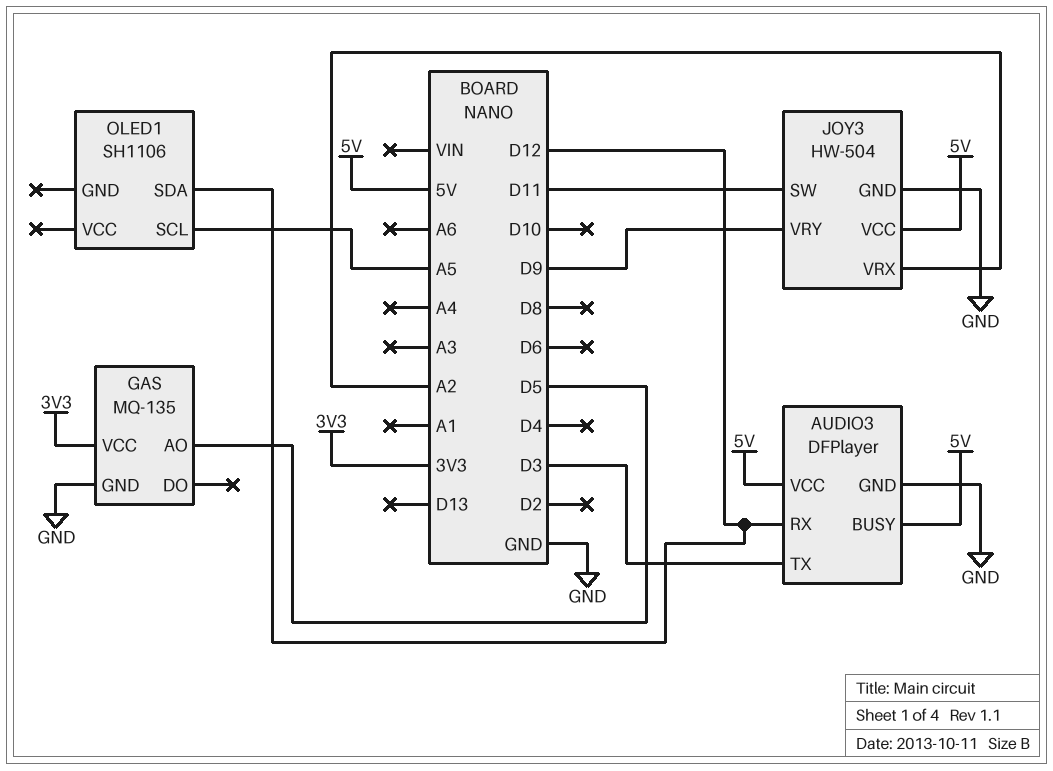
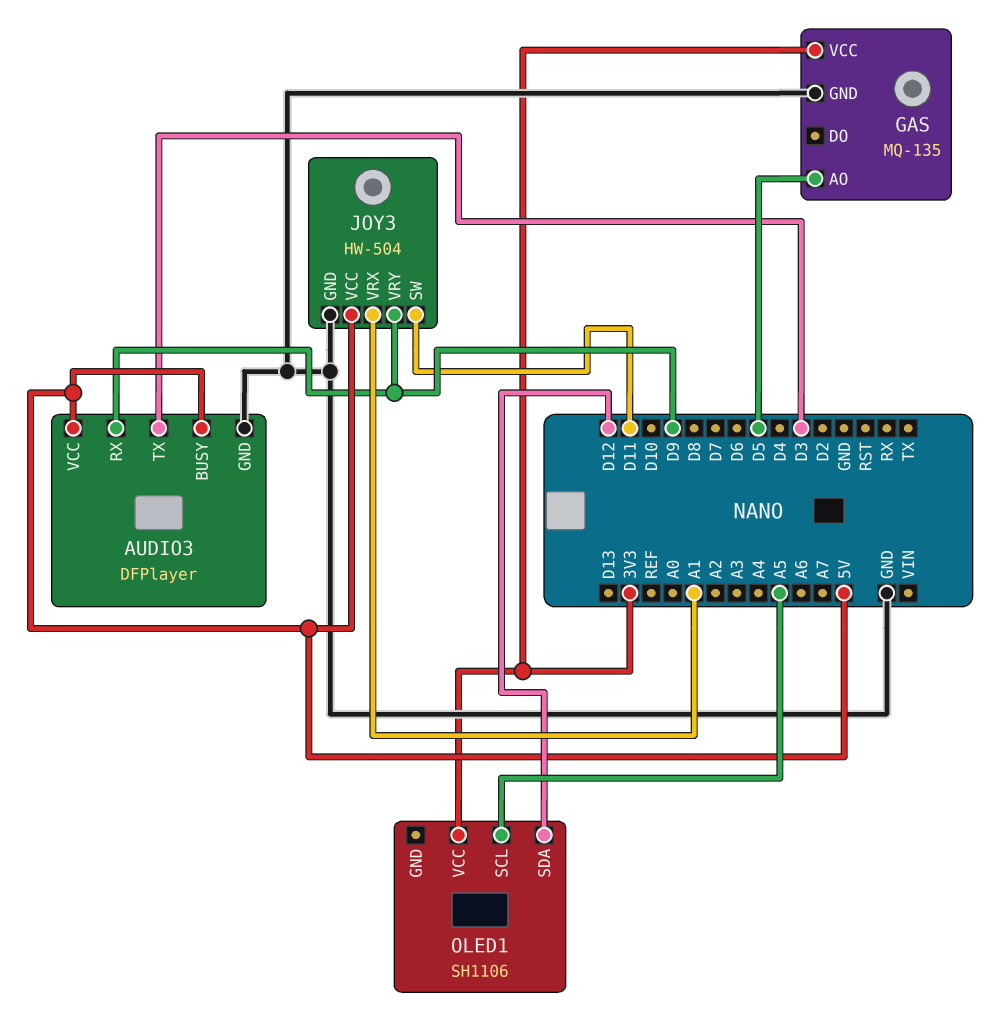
AUDIO3 pin RX: D12 -> D9
JOY3 pin VRX: A2 -> A1
OLED1 pin VCC: none -> 3V3

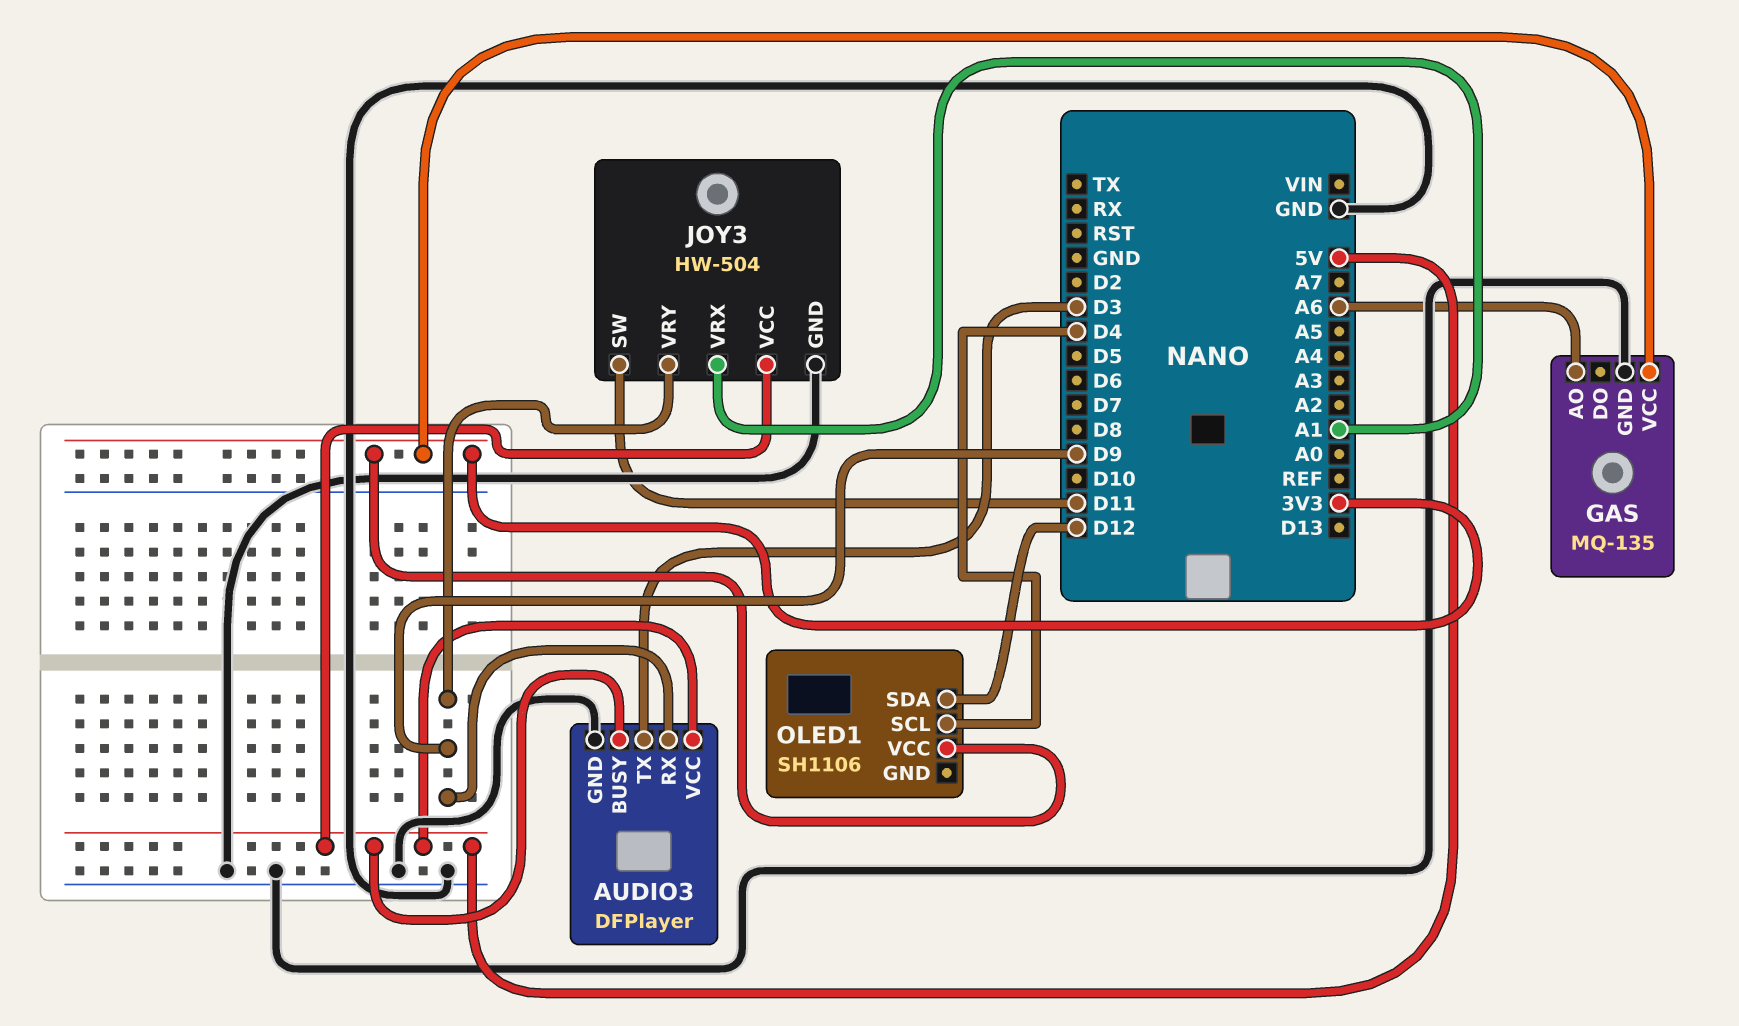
GAS pin AO: D5 -> A6
OLED1 pin SCL: A5 -> D4

